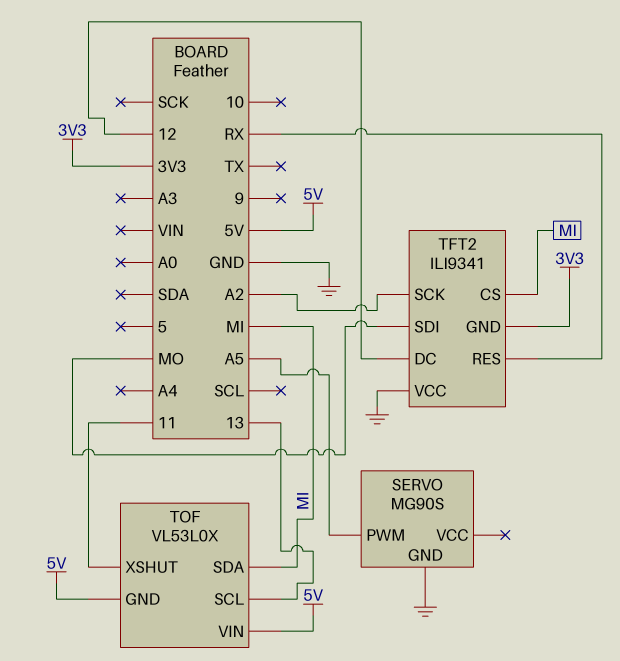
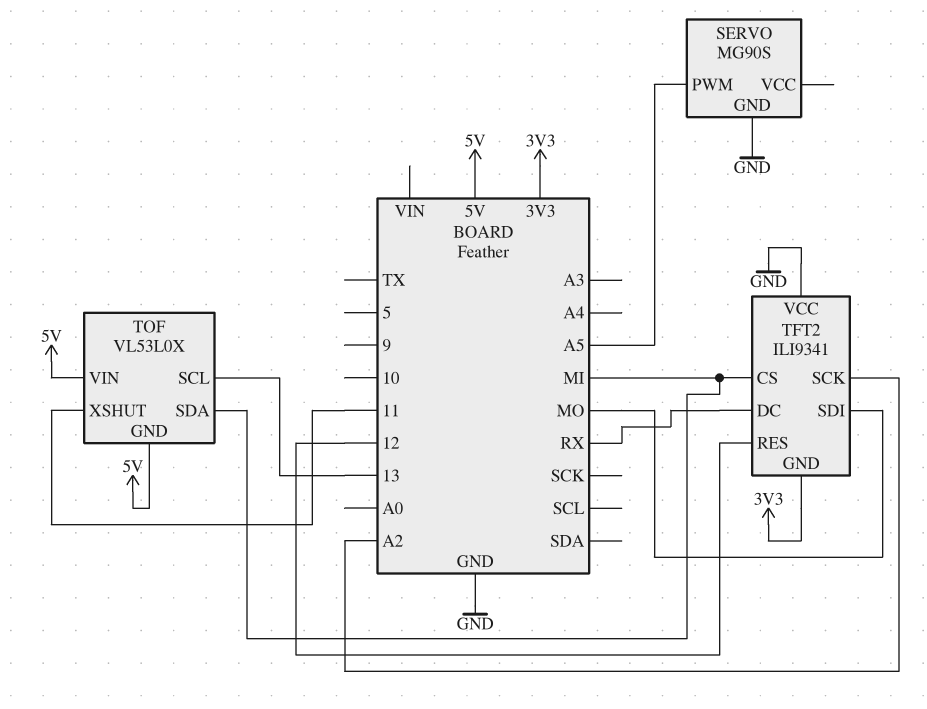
TFT2 pin DC: 12 -> RX
TFT2 pin RES: RX -> 12

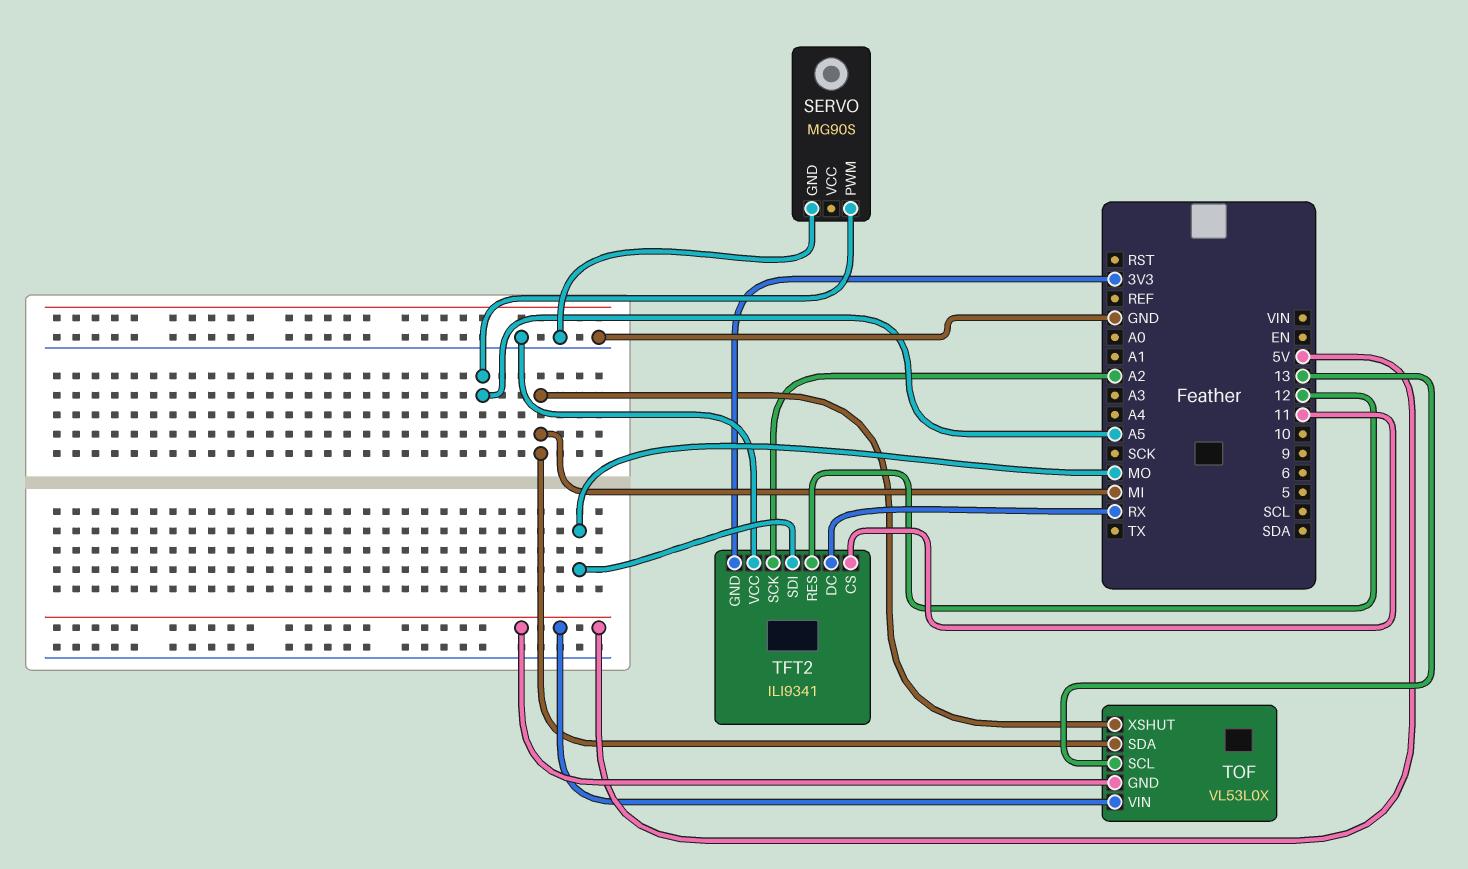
TFT2 pin CS: MI -> 11
TOF pin XSHUT: 11 -> MI

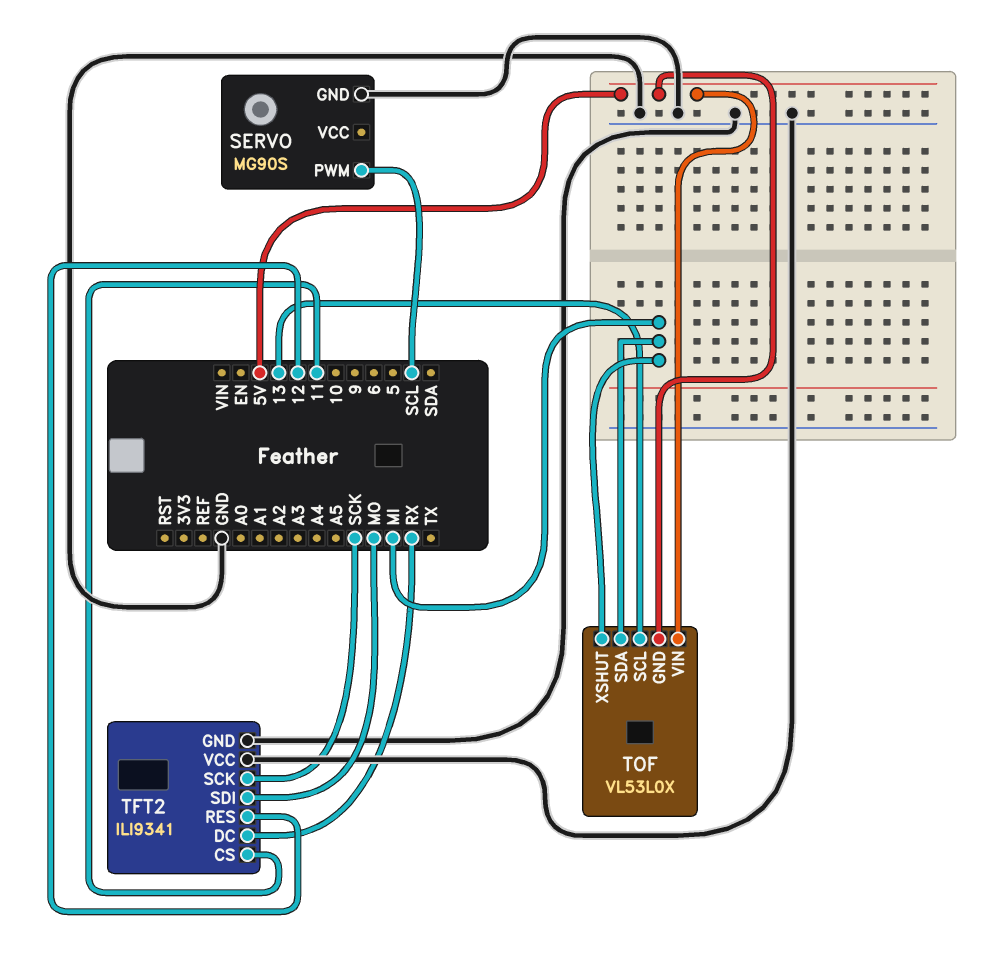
SERVO pin PWM: A5 -> SCL
TFT2 pin GND: 3V3 -> GND
TFT2 pin SCK: A2 -> SCK

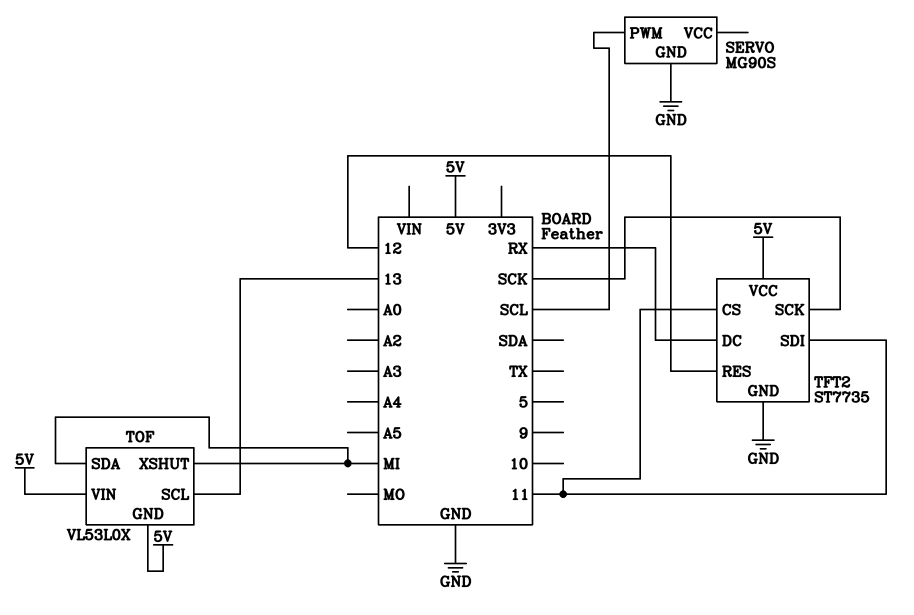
TFT2: ILI9341 -> ST7735
TFT2 pin SDI: MO -> 11
TFT2 pin VCC: GND -> 5V

